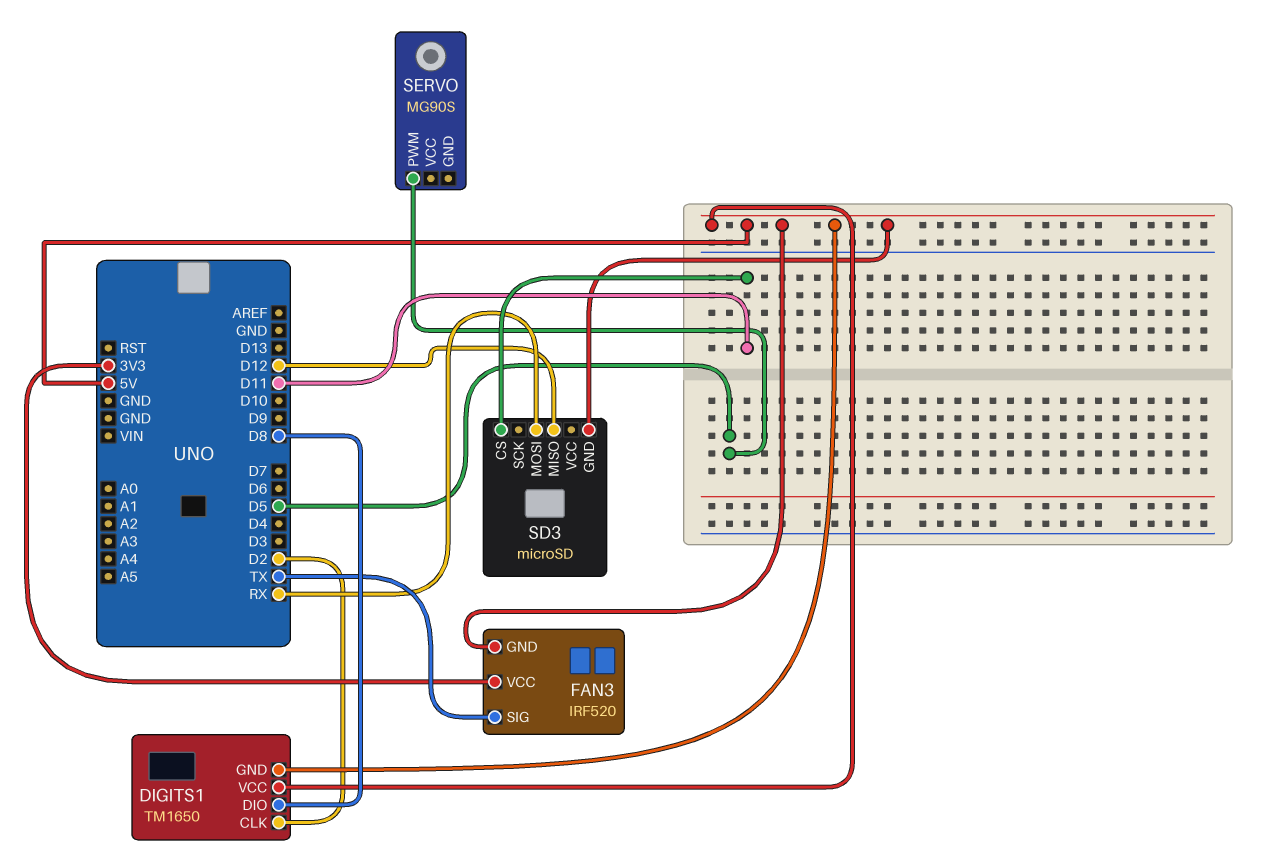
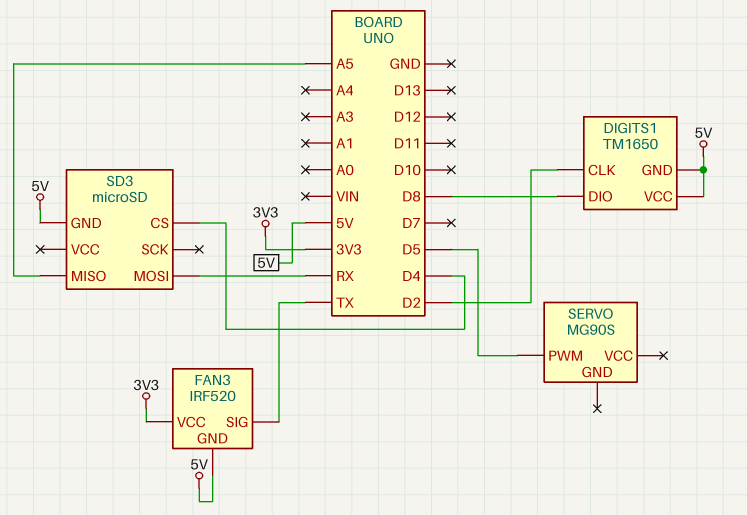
SD3 pin CS: D11 -> D4
SD3 pin MISO: D12 -> A5

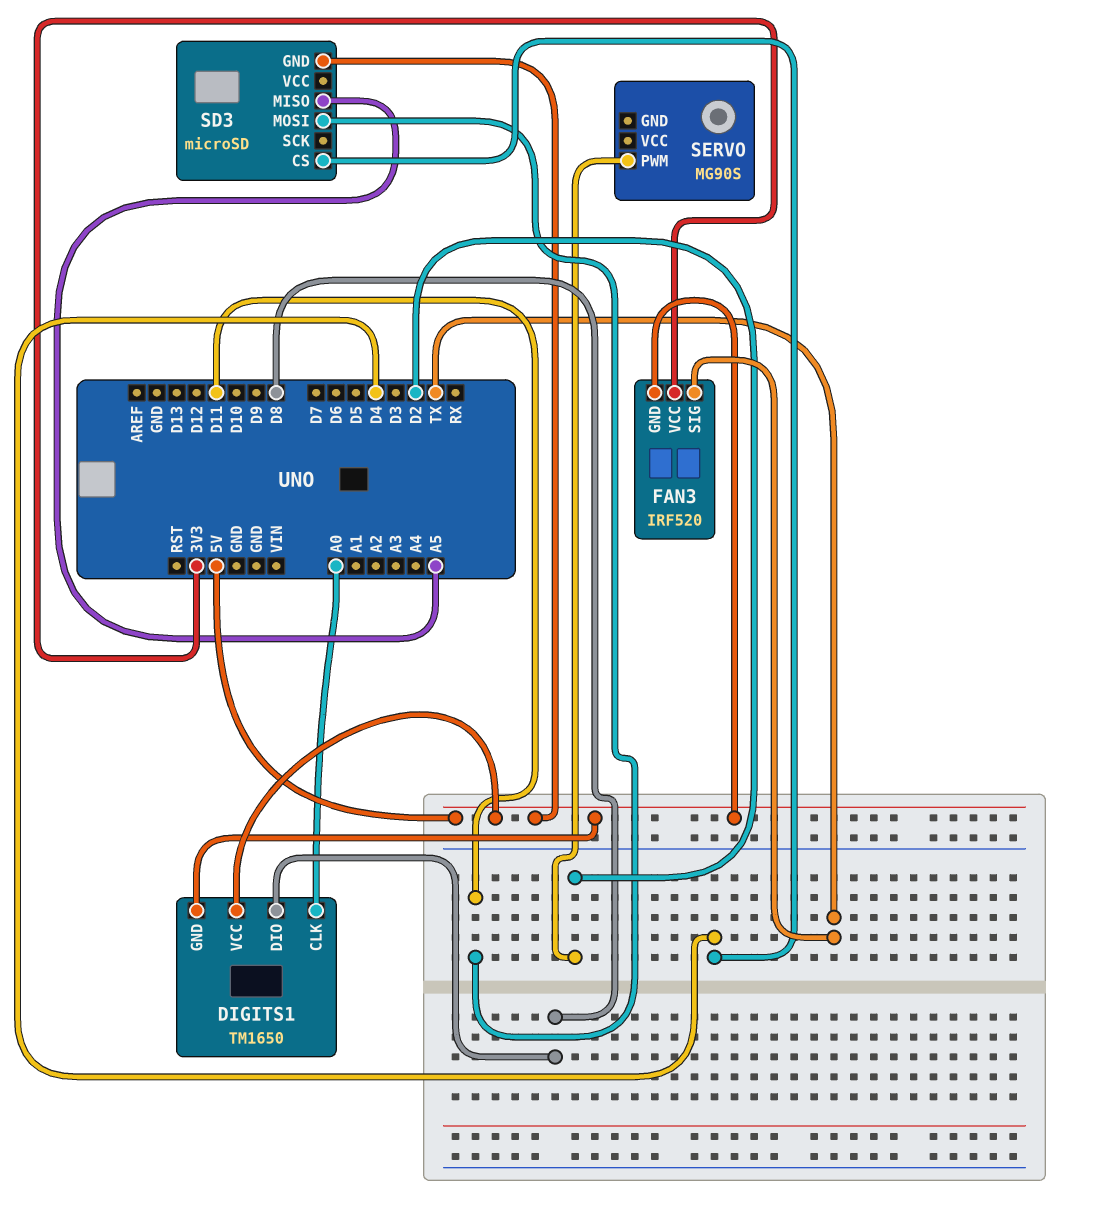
DIGITS1 pin CLK: D2 -> A0
SD3 pin MOSI: RX -> D11
SERVO pin PWM: D5 -> D2

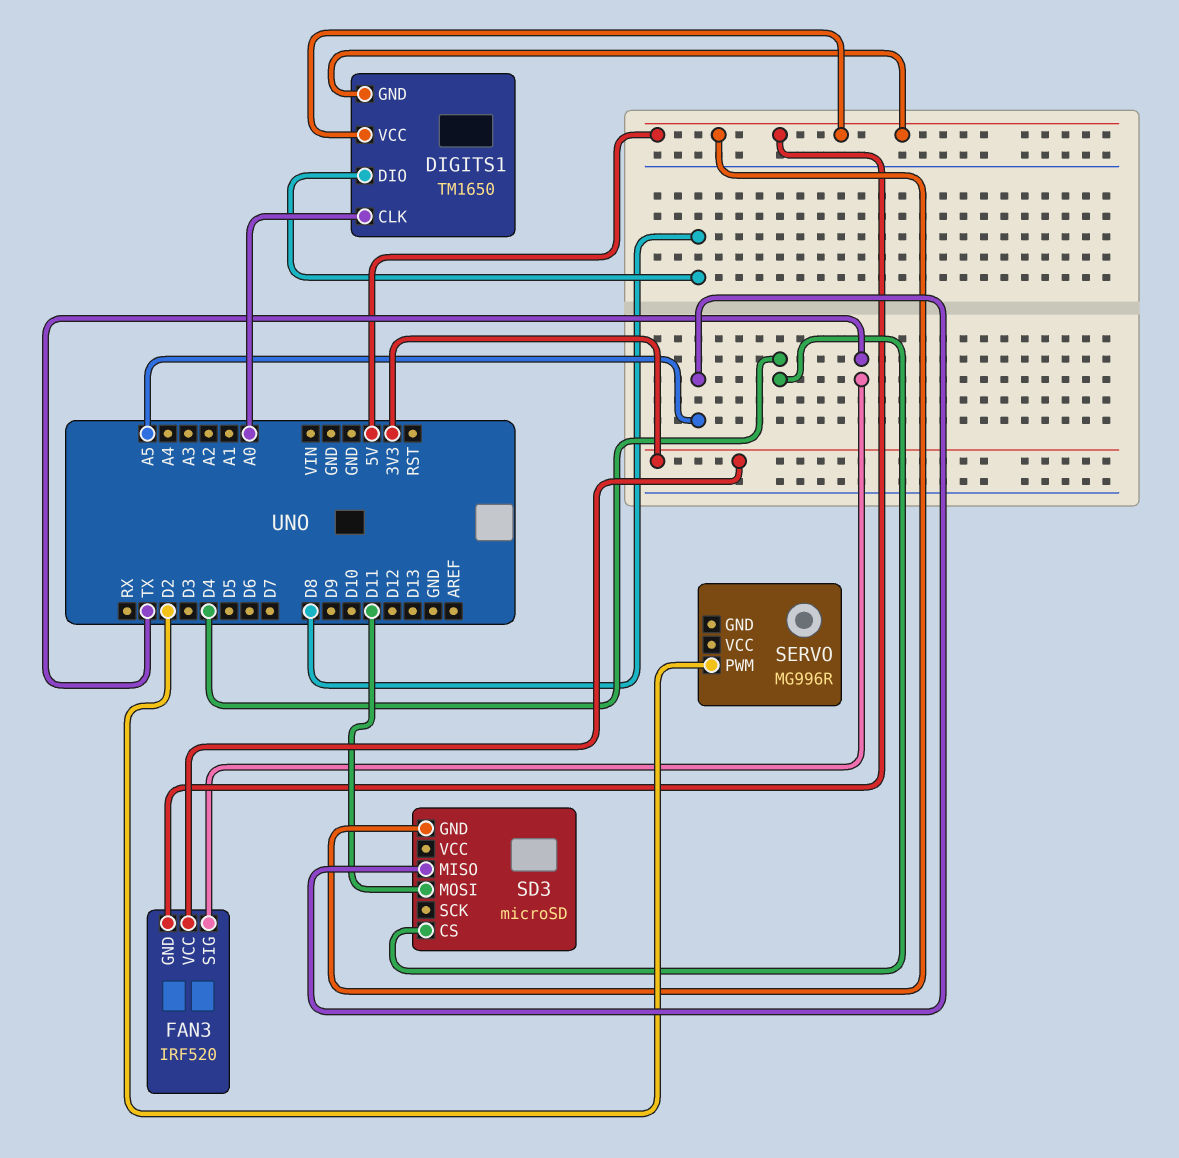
SERVO: MG90S -> MG996R

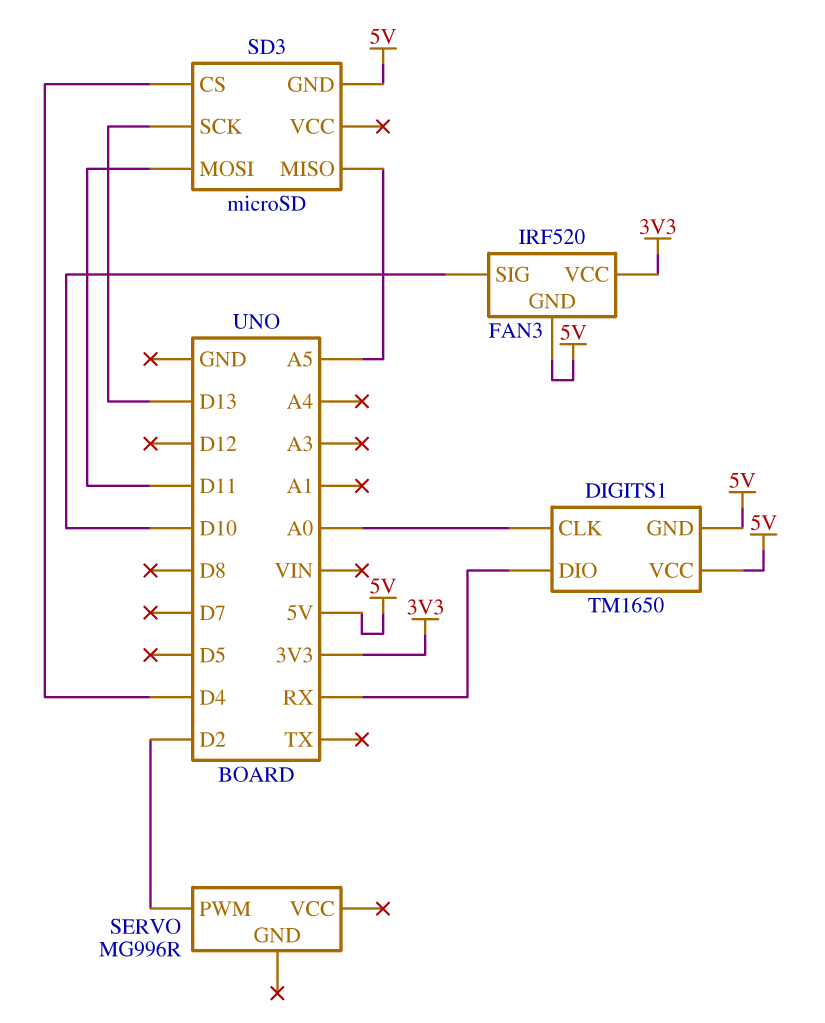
DIGITS1 pin DIO: D8 -> RX
FAN3 pin SIG: TX -> D10
SD3 pin SCK: none -> D13

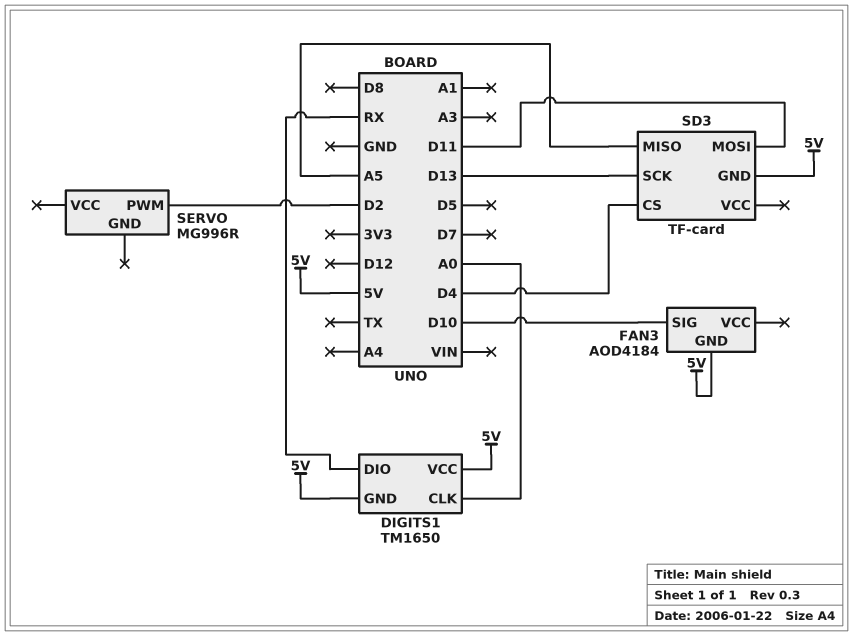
FAN3: IRF520 -> AOD4184
FAN3 pin VCC: 3V3 -> none
SD3: microSD -> TF-card

